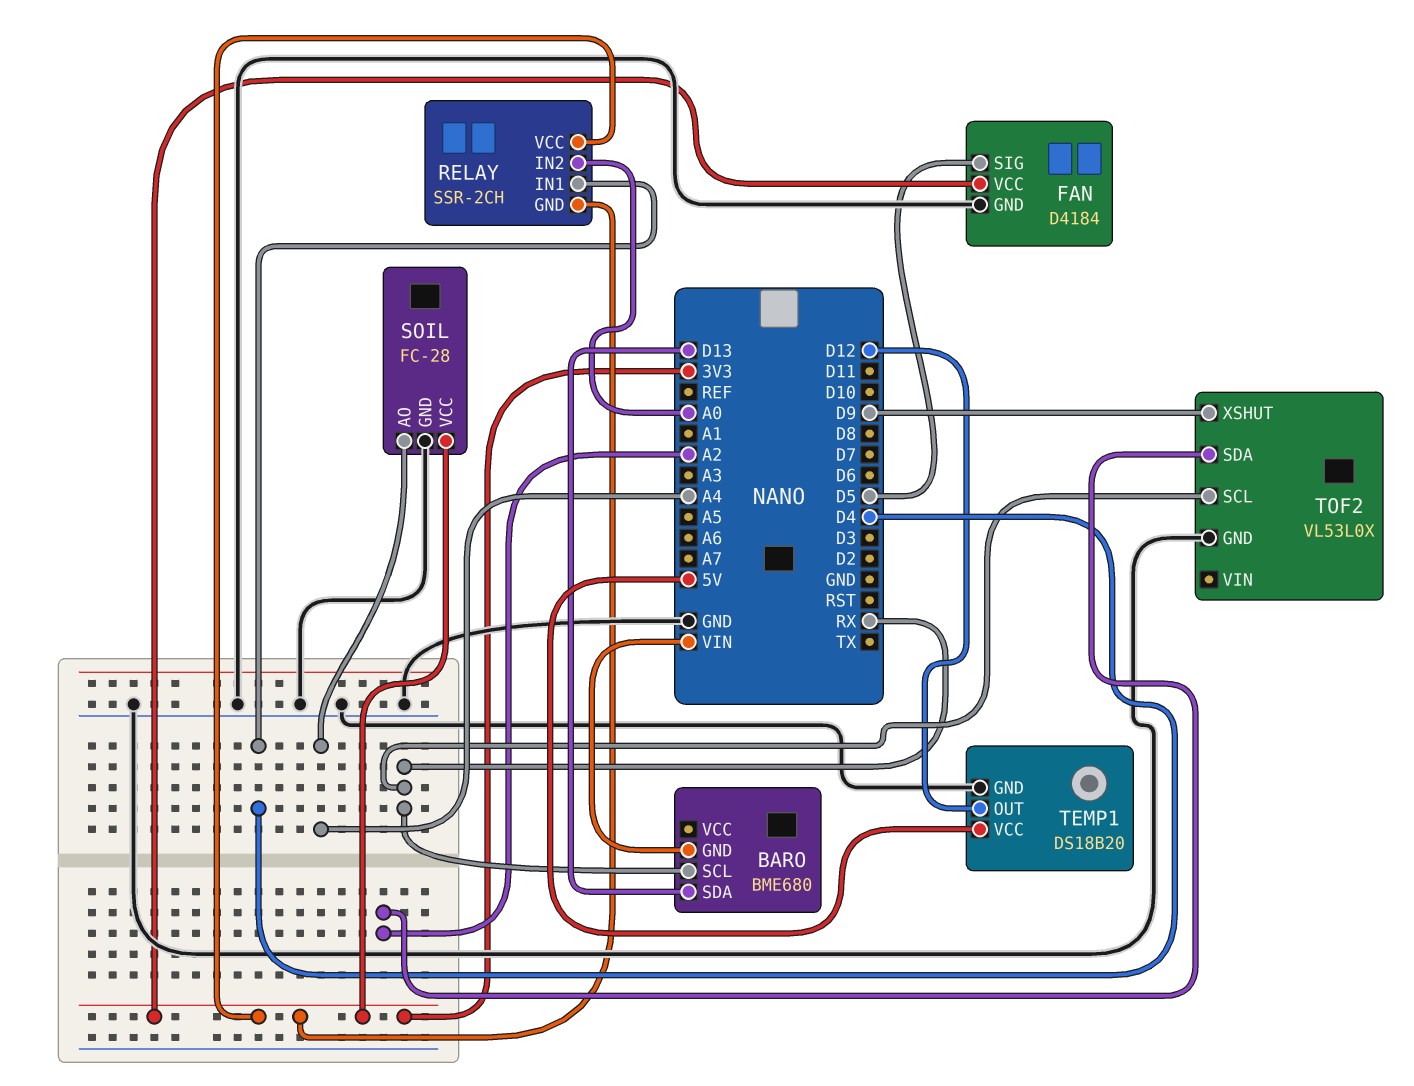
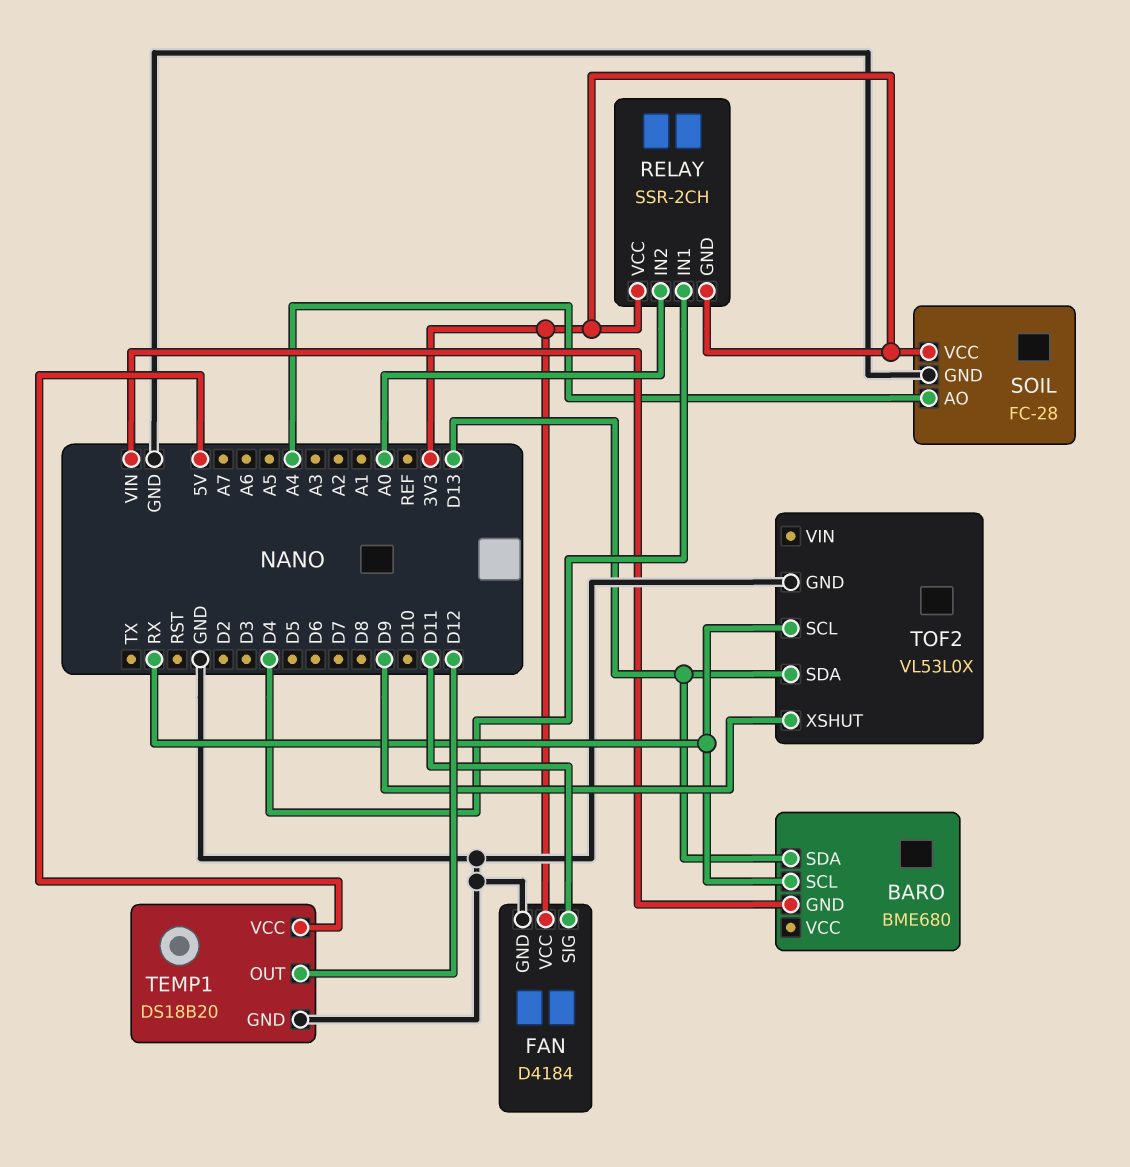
FAN pin SIG: D5 -> D11
TOF2 pin SDA: A2 -> D13

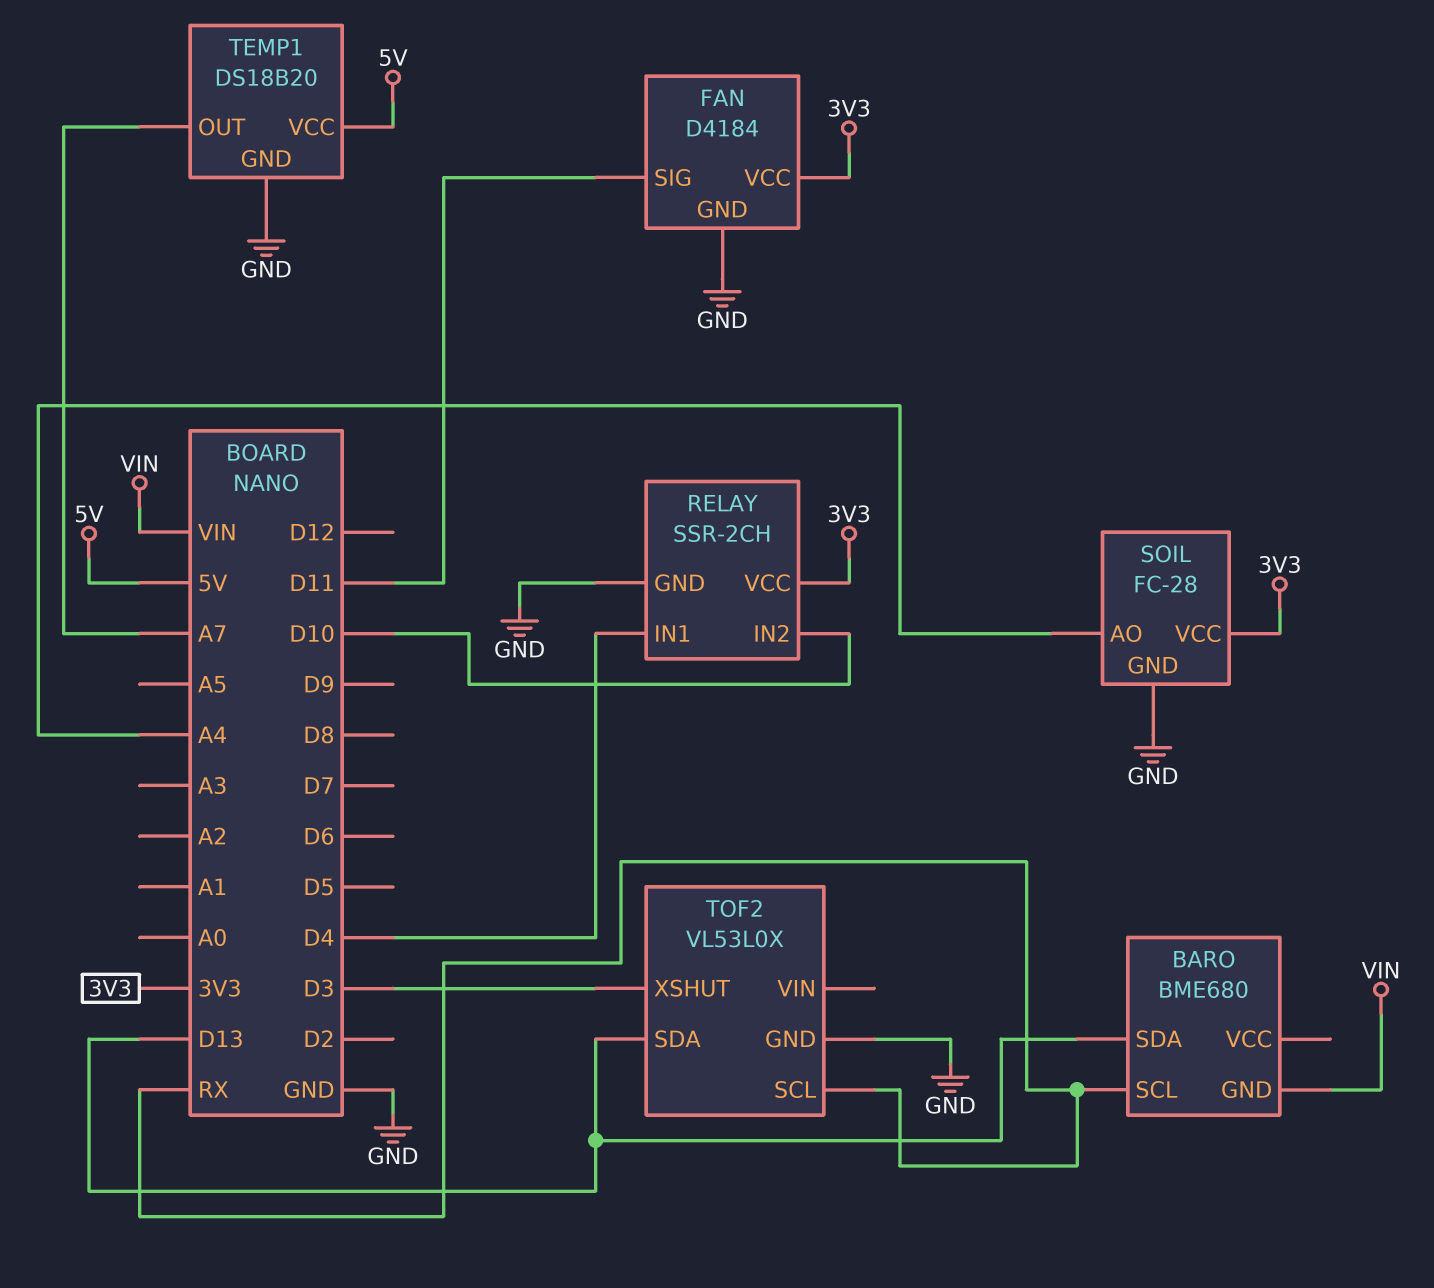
RELAY pin GND: 3V3 -> GND
RELAY pin IN2: A0 -> D10
TEMP1 pin OUT: D12 -> A7
TOF2 pin XSHUT: D9 -> D3

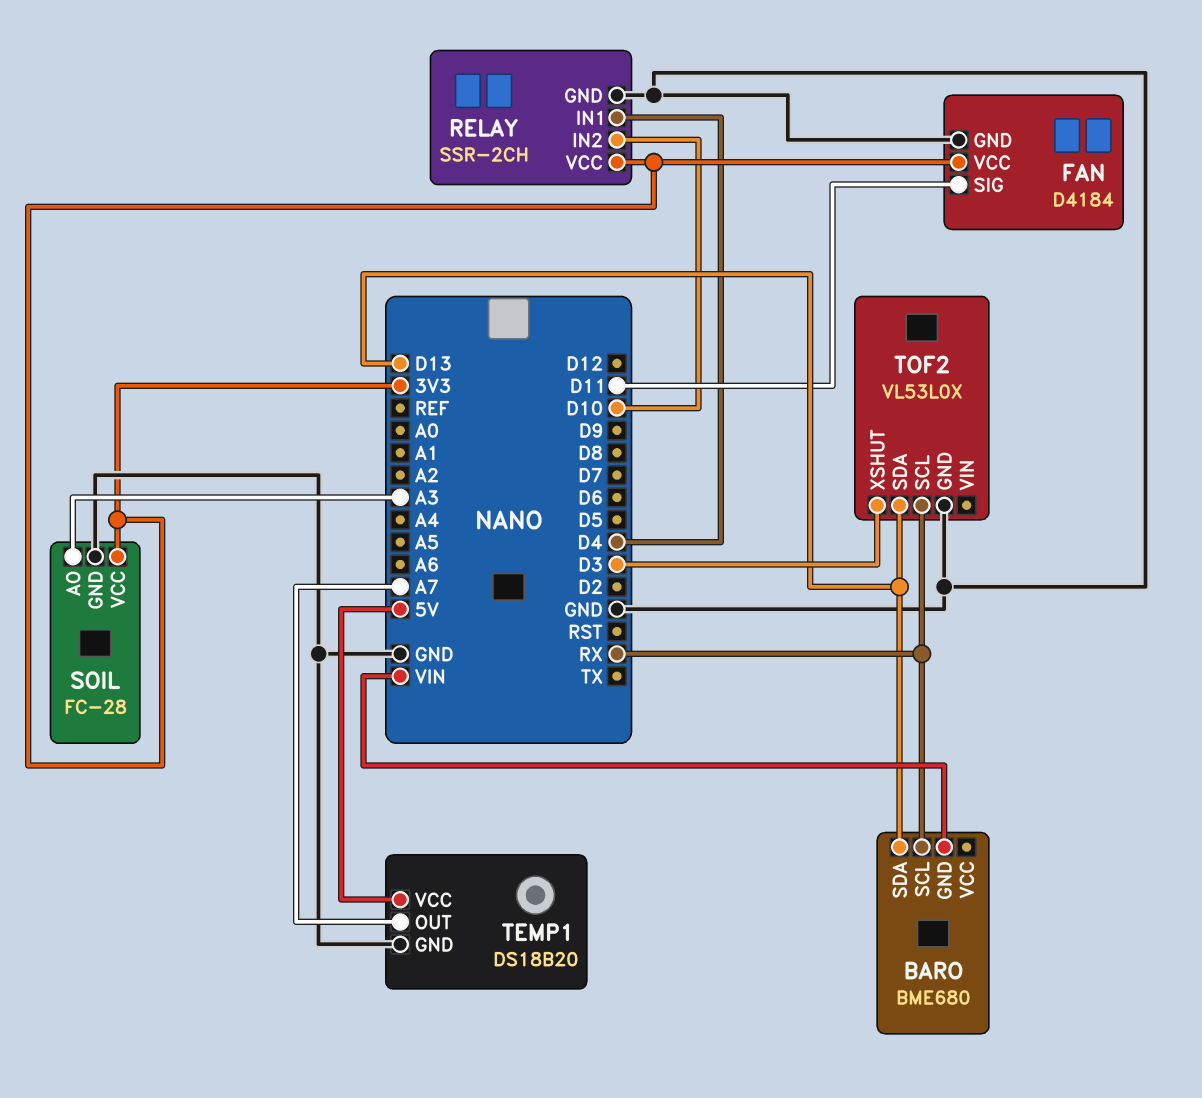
SOIL pin AO: A4 -> A3

